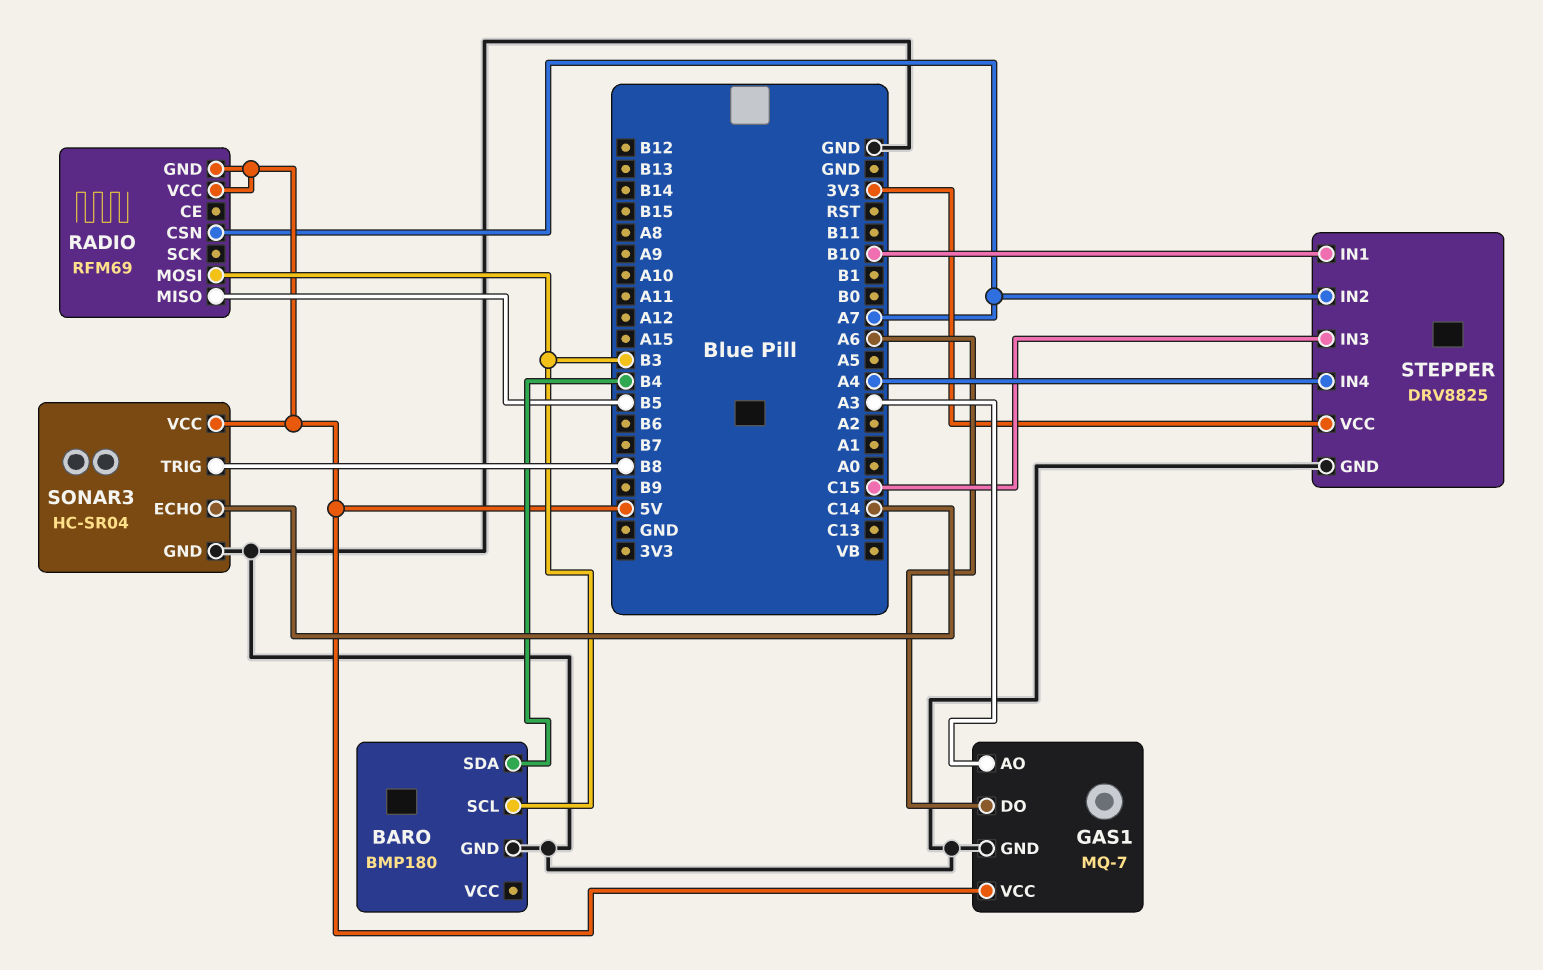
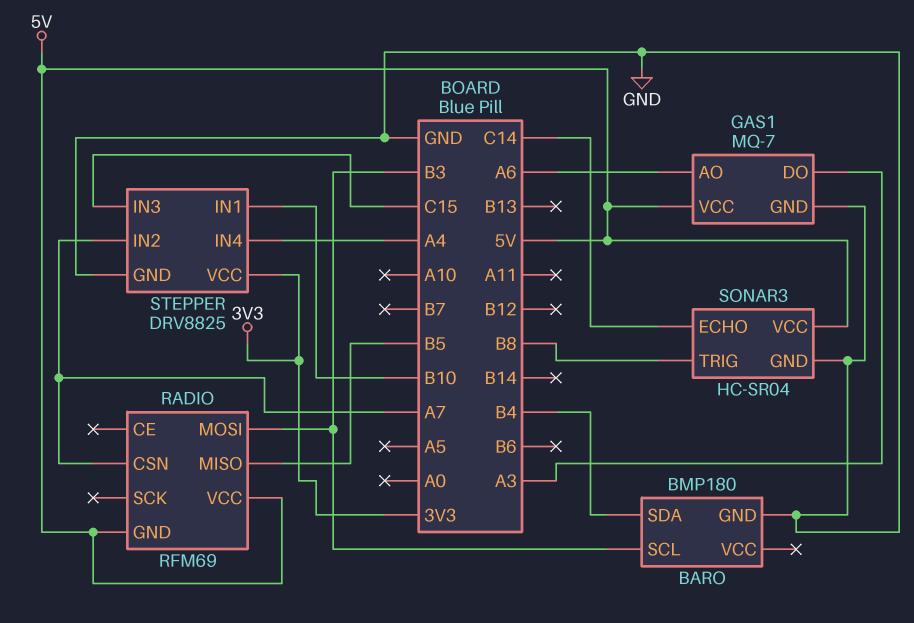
GAS1 pin AO: A3 -> A6
GAS1 pin DO: A6 -> A3

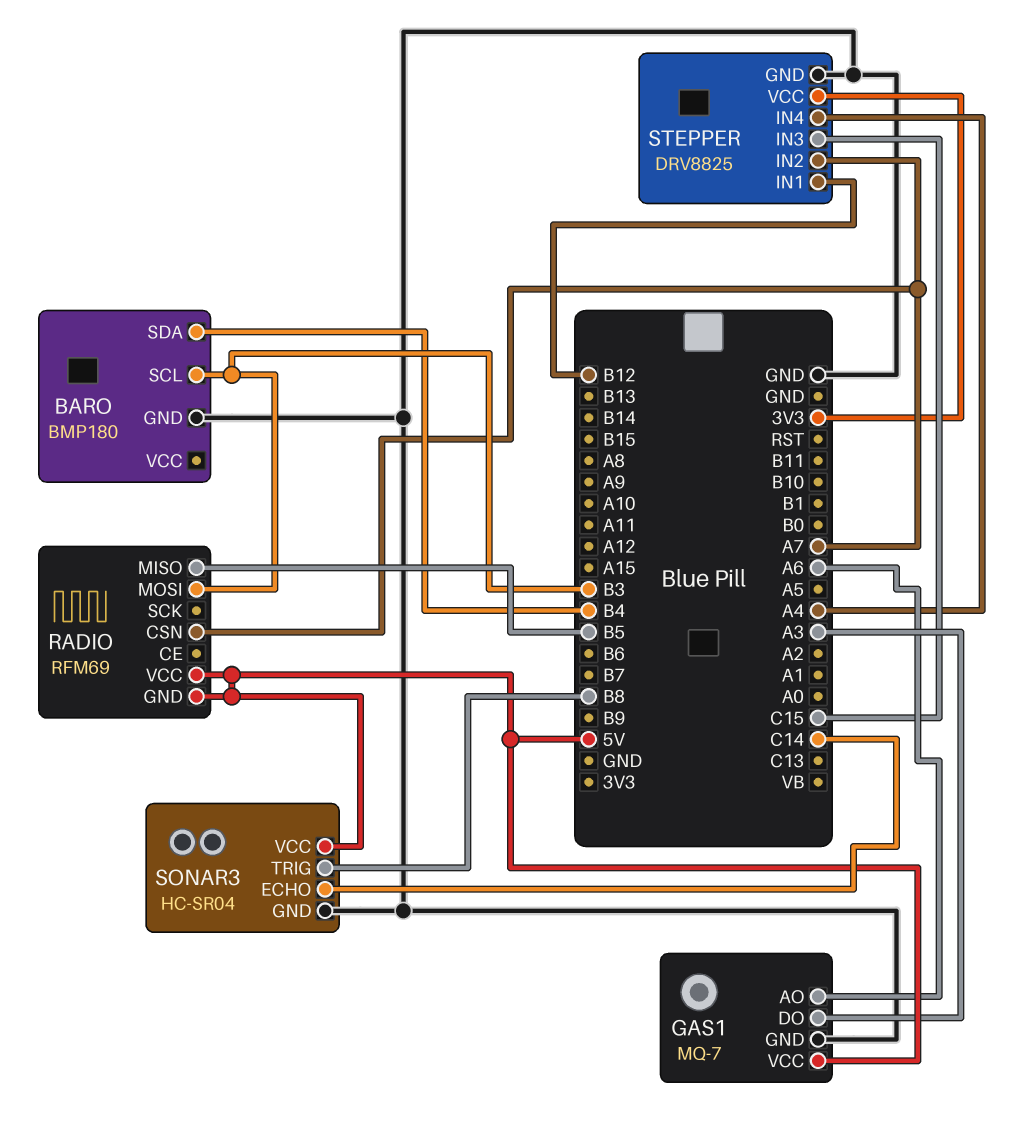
STEPPER pin IN1: B10 -> B12

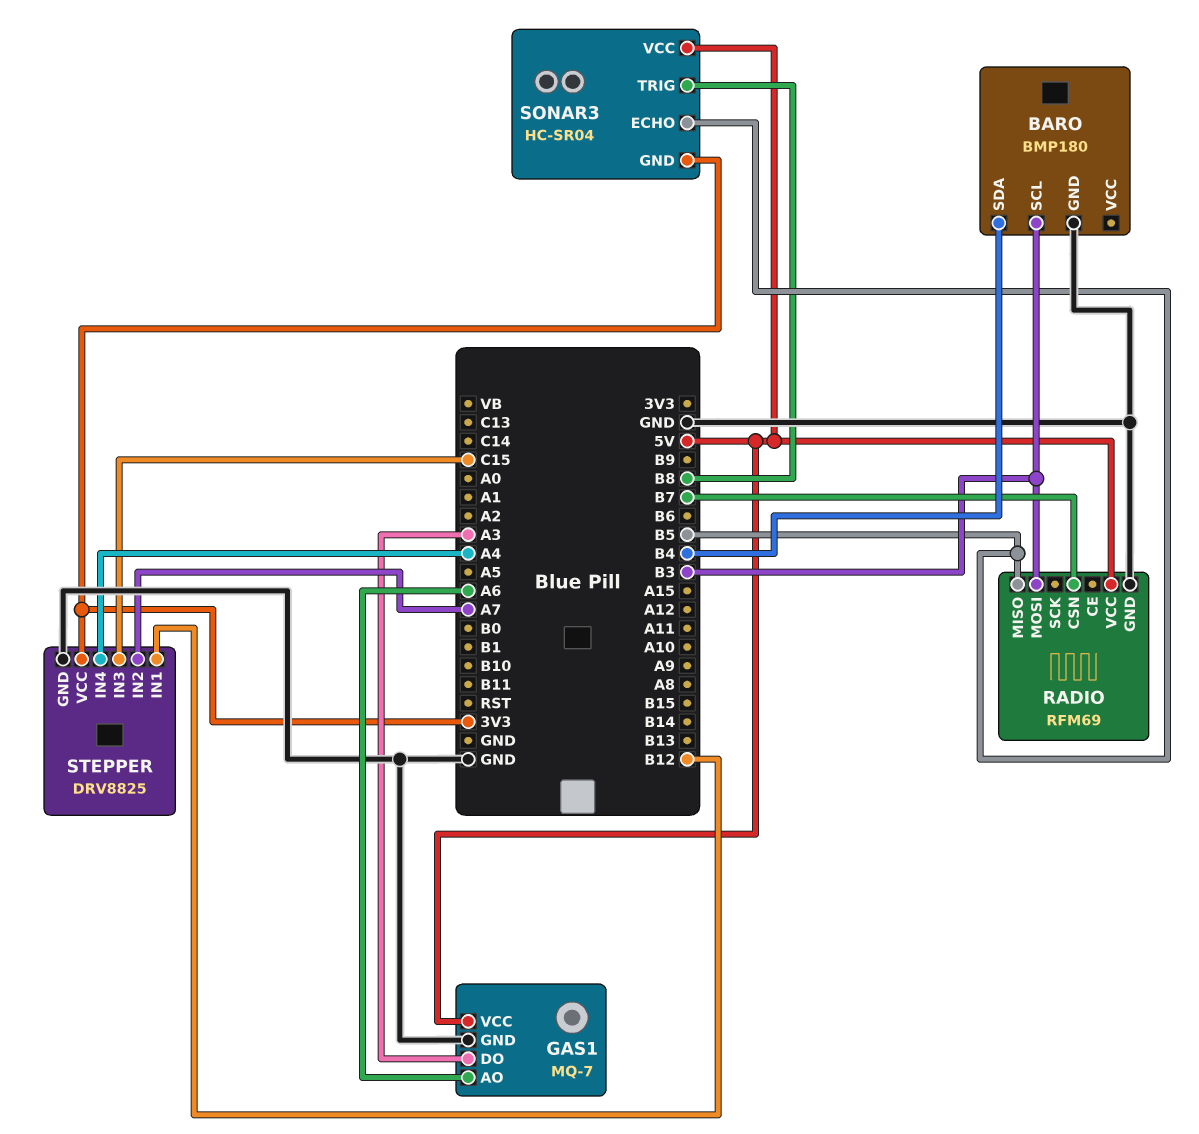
RADIO pin CSN: A7 -> B7
RADIO pin GND: 5V -> GND
SONAR3 pin ECHO: C14 -> B5
SONAR3 pin GND: GND -> 3V3

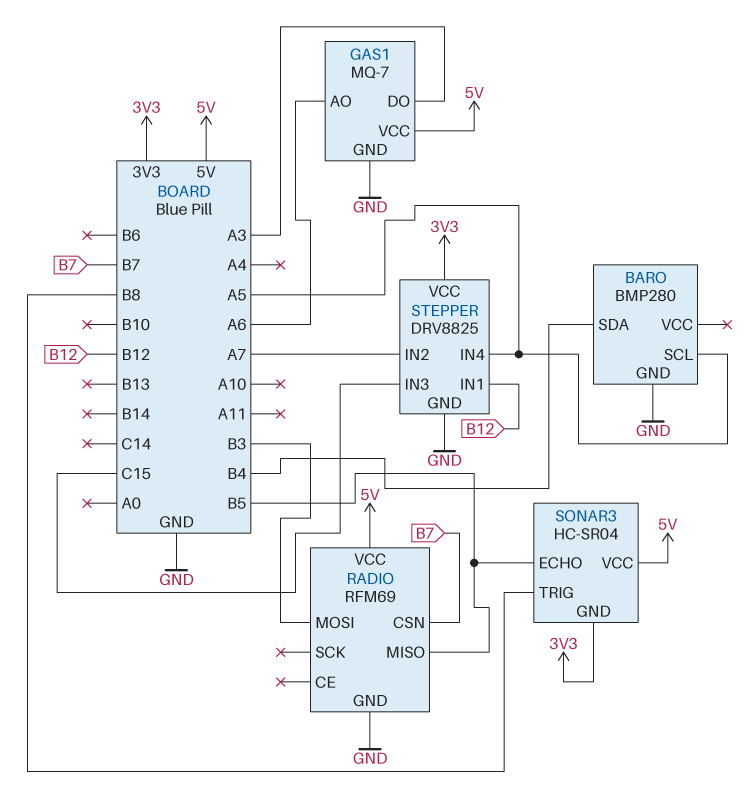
BARO: BMP180 -> BMP280
BARO pin SCL: B3 -> A5
STEPPER pin IN4: A4 -> A5

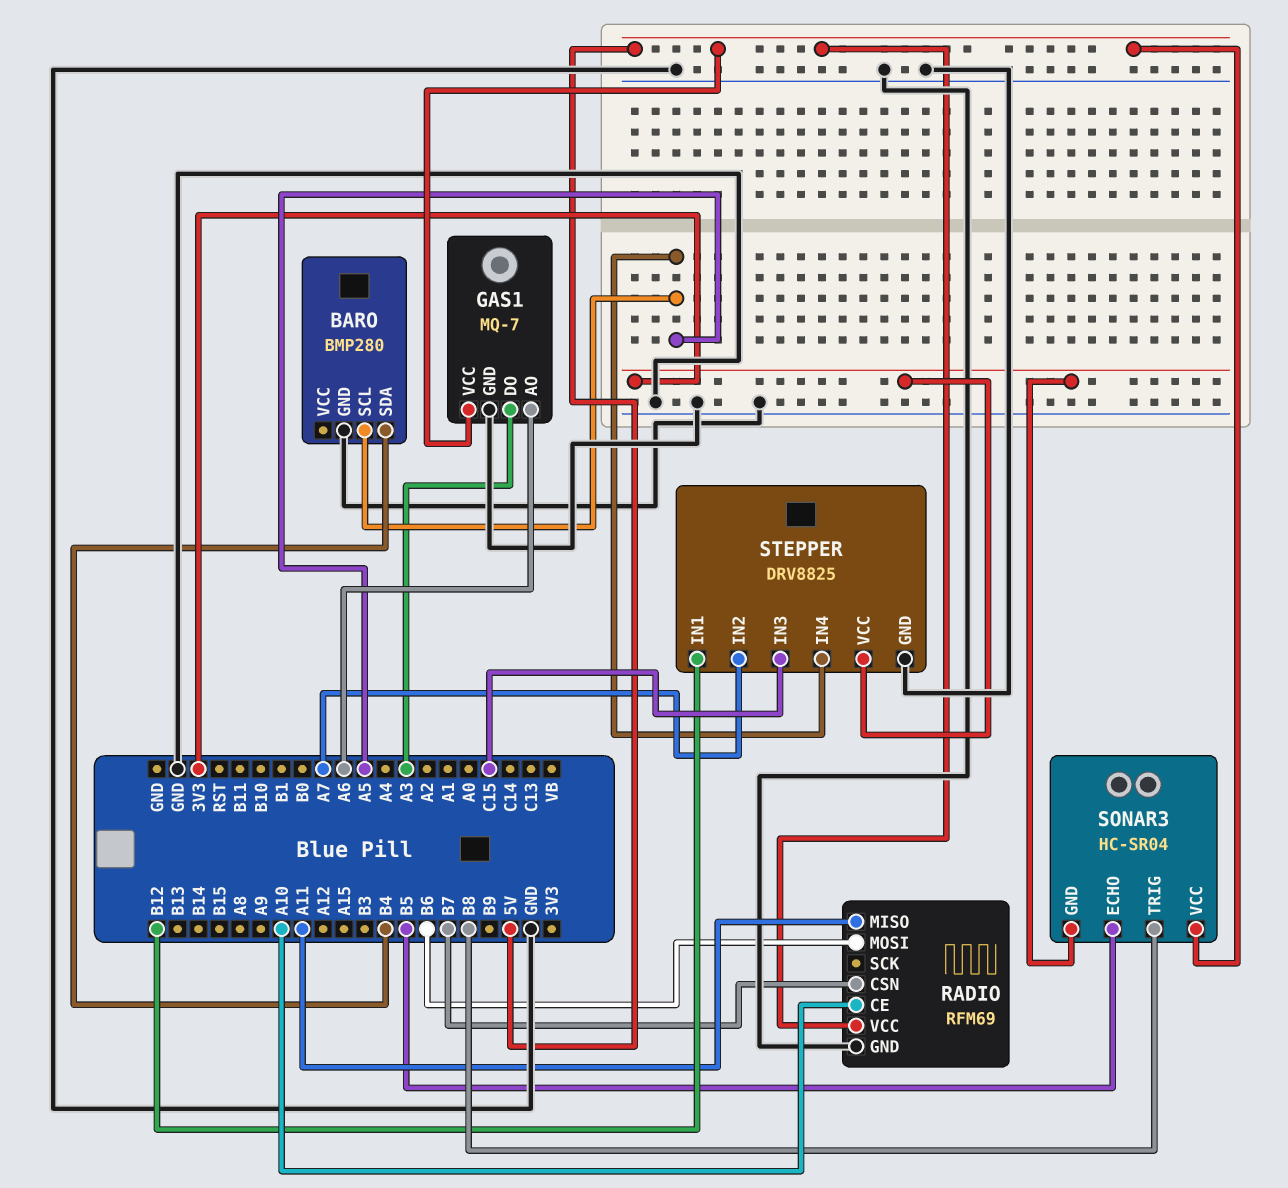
RADIO pin CE: none -> A10
RADIO pin MISO: B5 -> A11
RADIO pin MOSI: B3 -> B6

